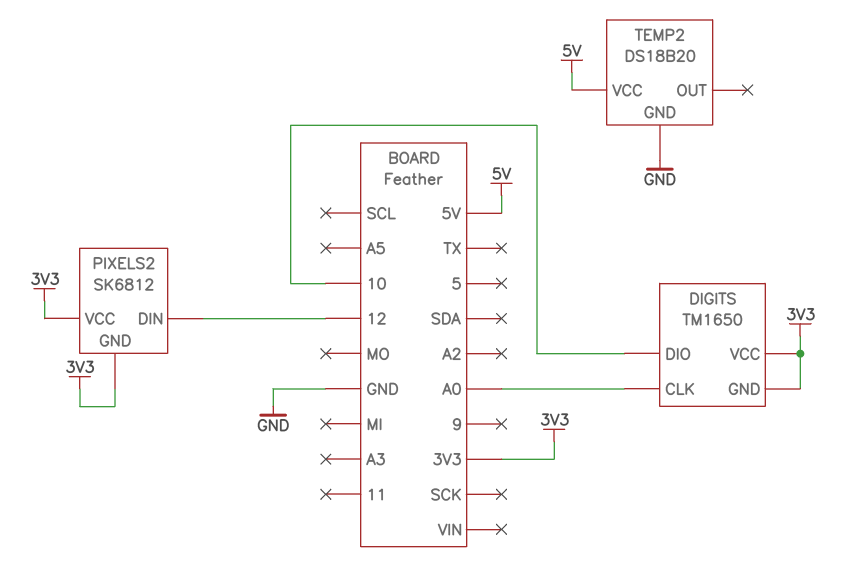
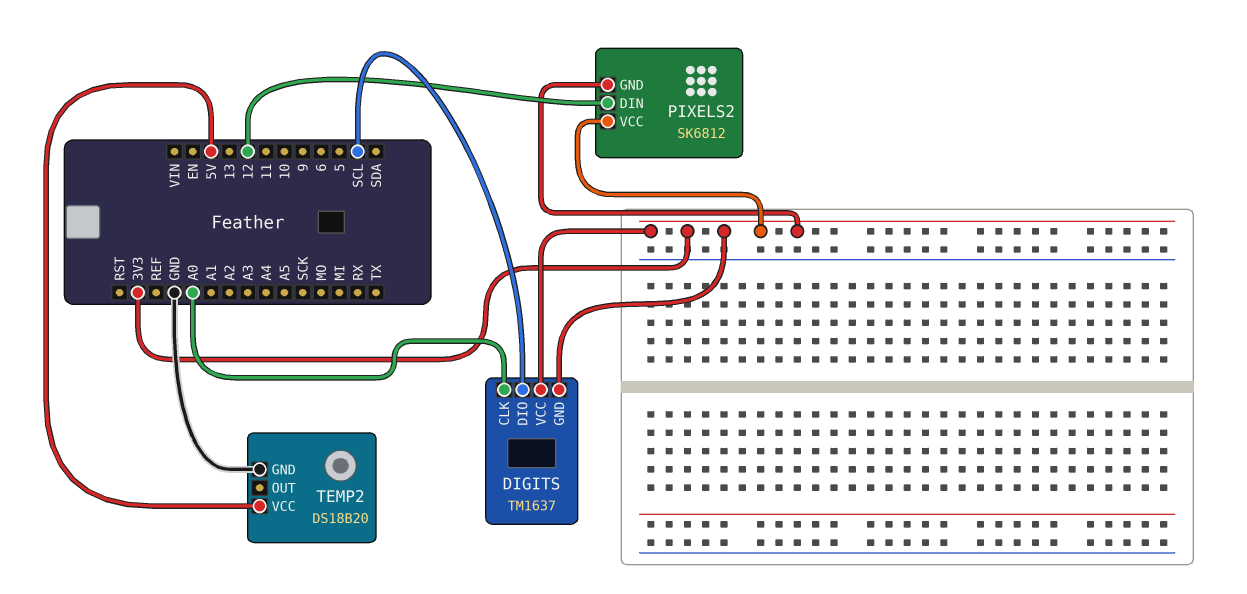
DIGITS: TM1650 -> TM1637
DIGITS pin DIO: 10 -> SCL

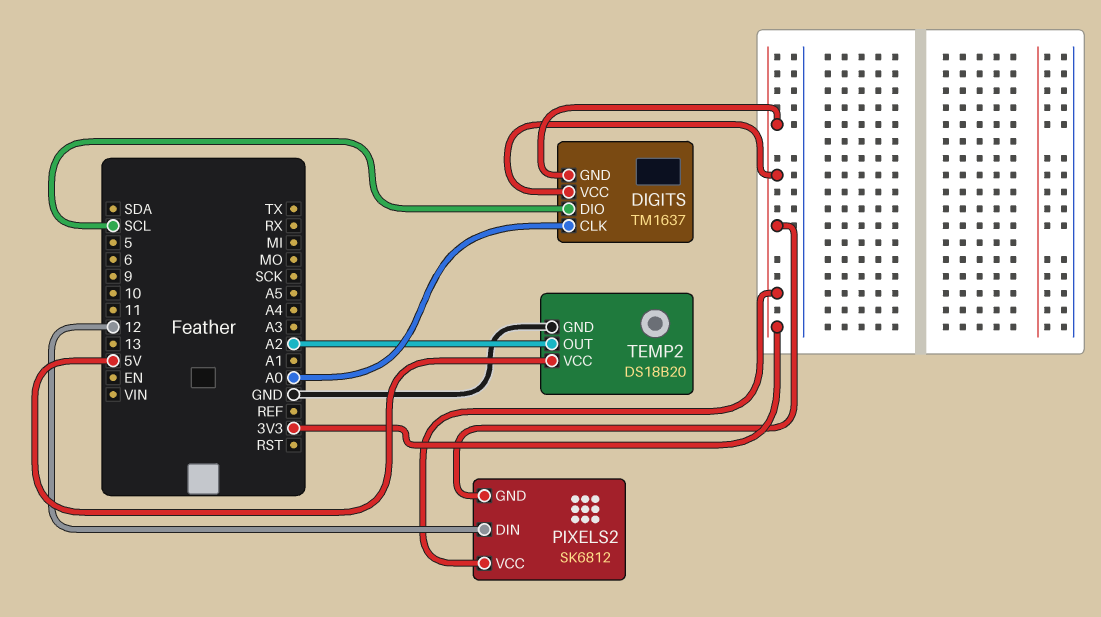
TEMP2 pin OUT: none -> A2

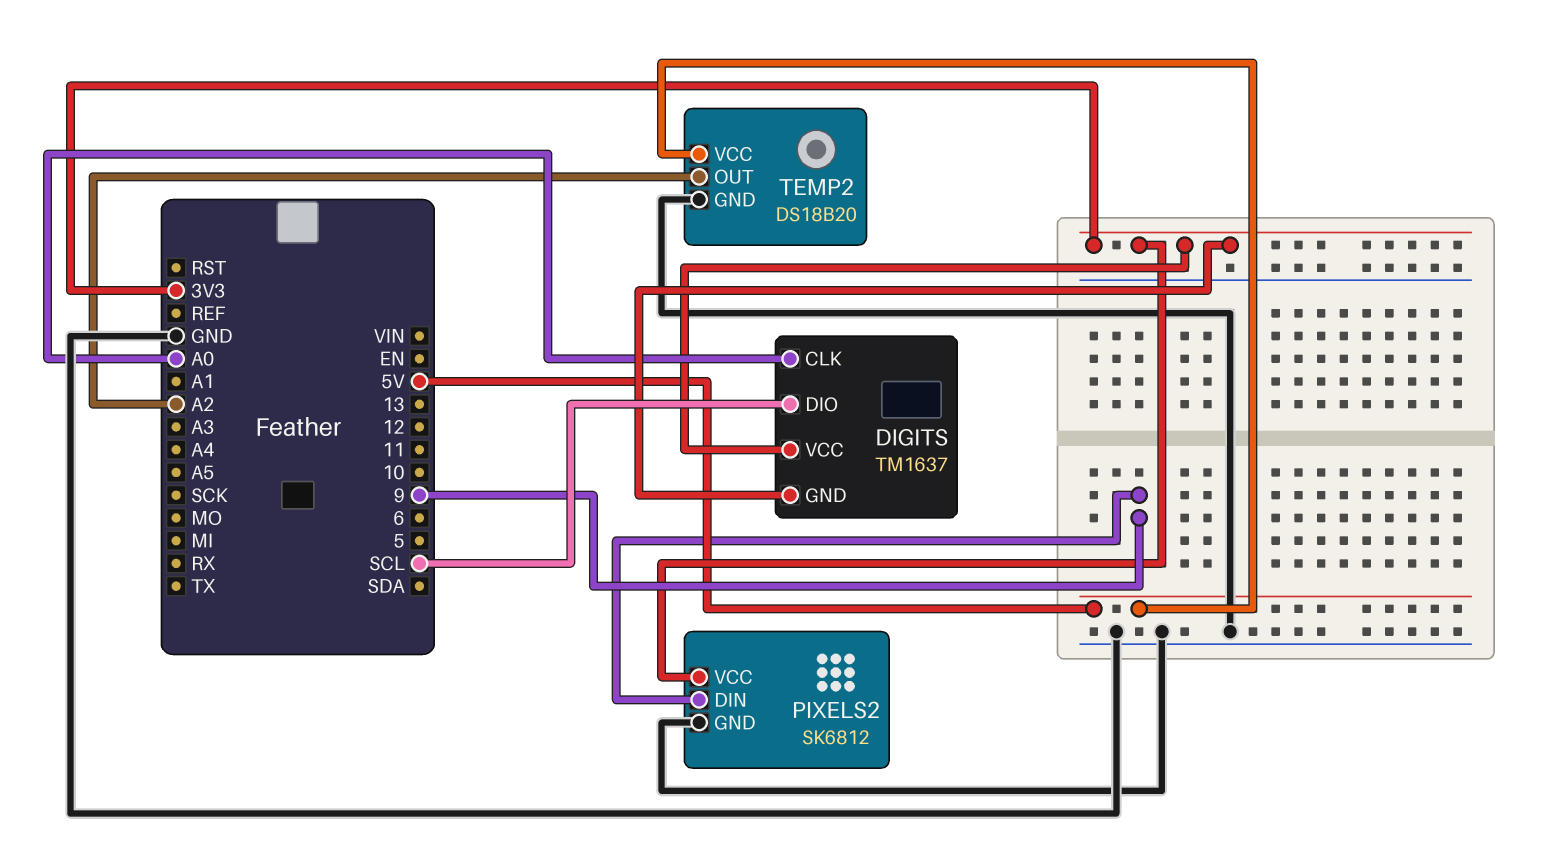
PIXELS2 pin DIN: 12 -> 9
PIXELS2 pin GND: 3V3 -> GND

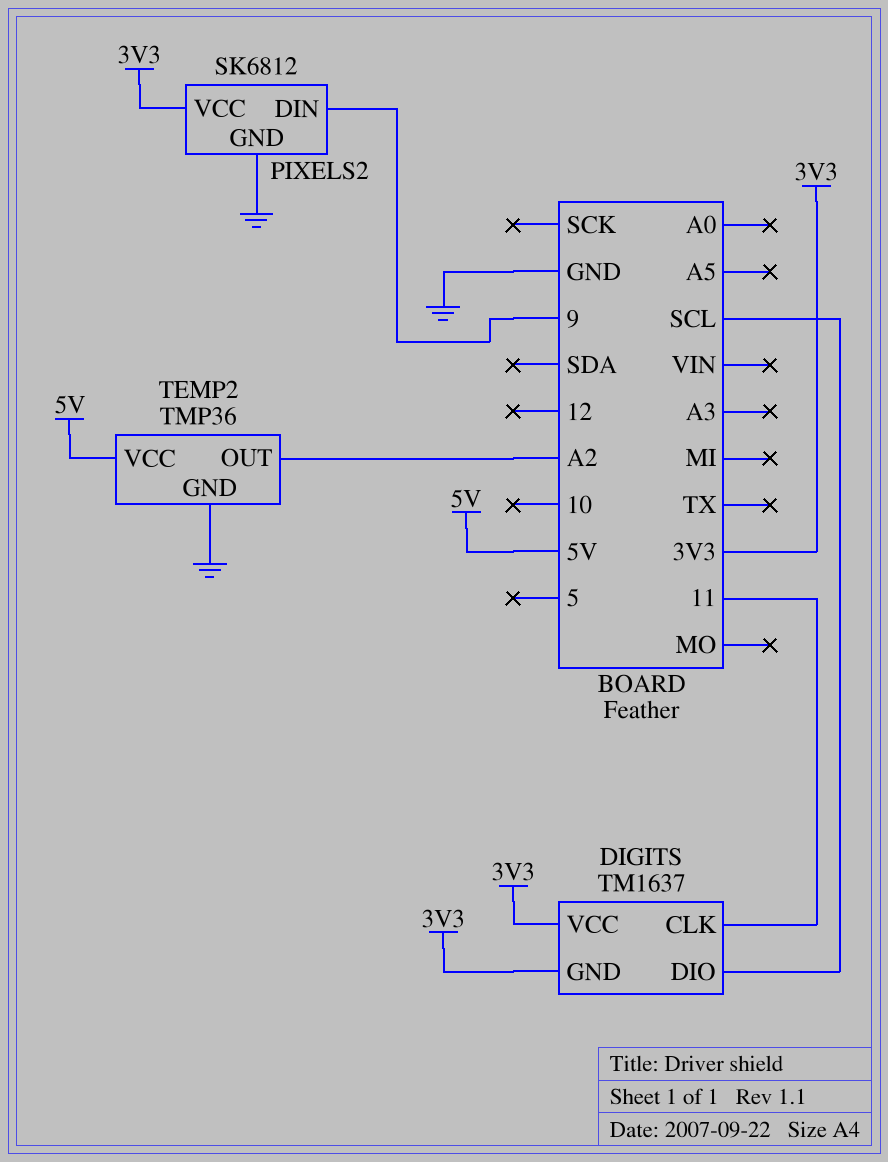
DIGITS pin CLK: A0 -> 11
TEMP2: DS18B20 -> TMP36

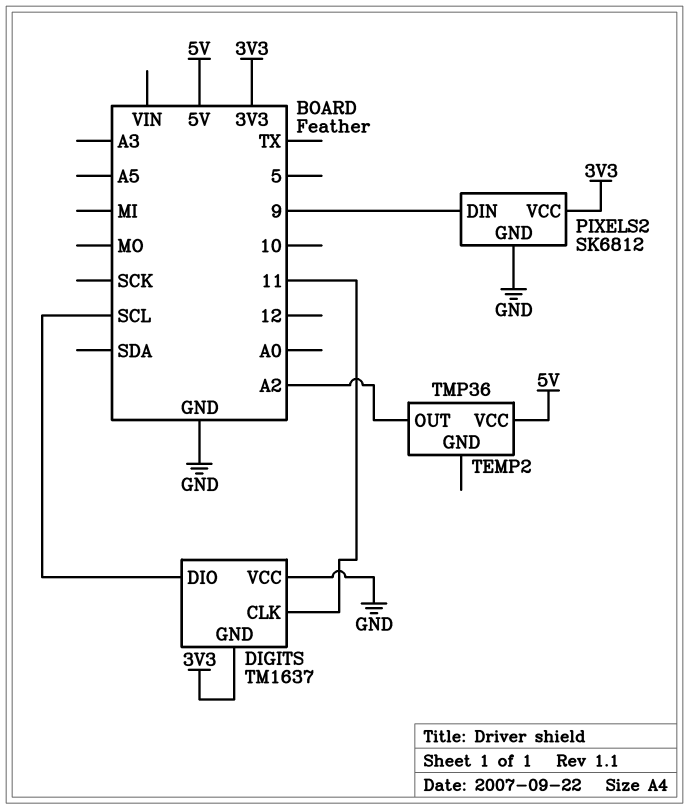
DIGITS pin VCC: 3V3 -> GND
TEMP2 pin GND: GND -> none

